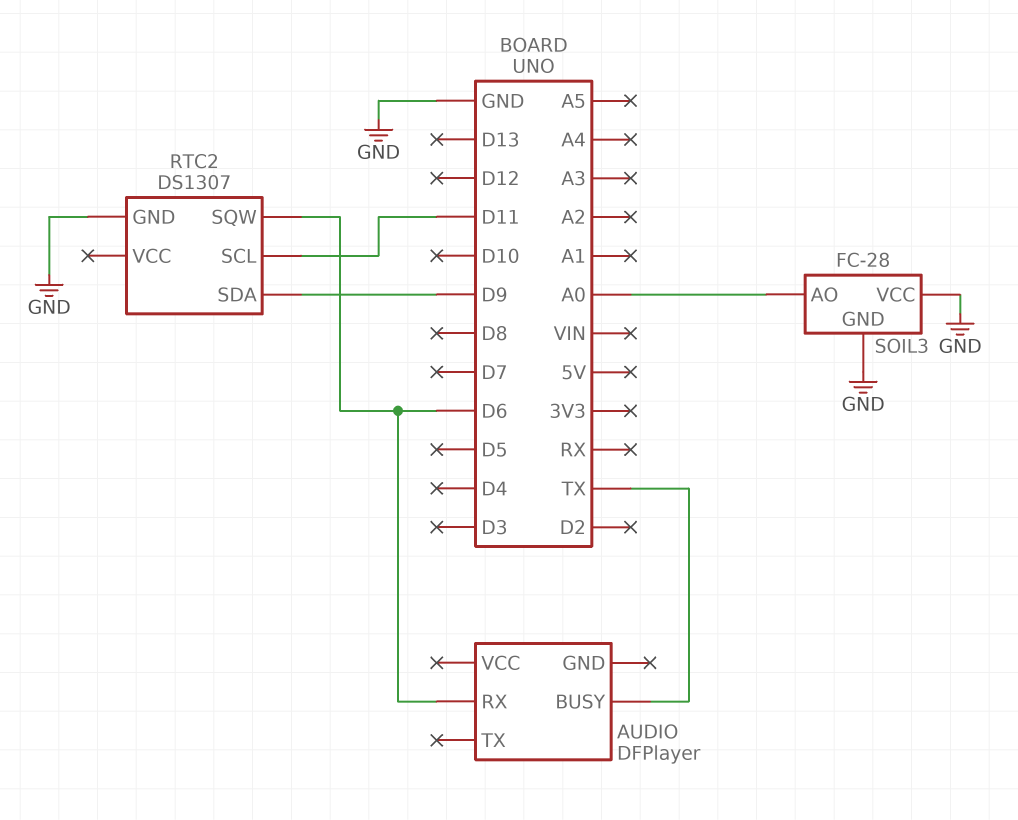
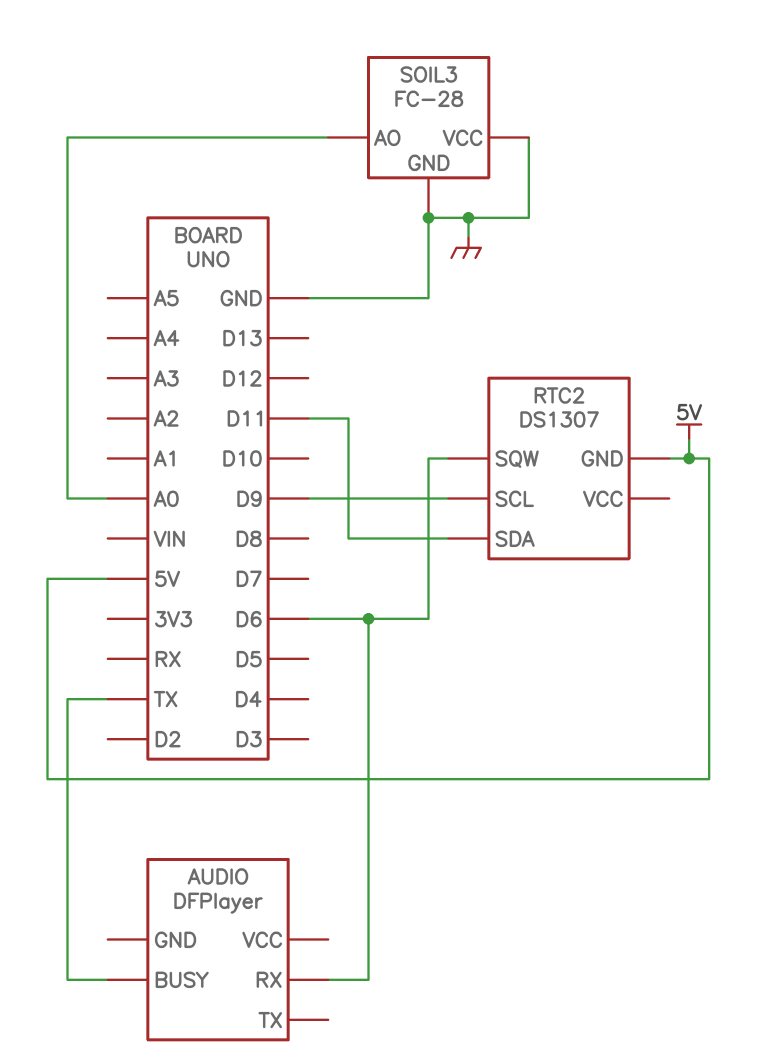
RTC2 pin GND: GND -> 5V
RTC2 pin SCL: D11 -> D9
RTC2 pin SDA: D9 -> D11

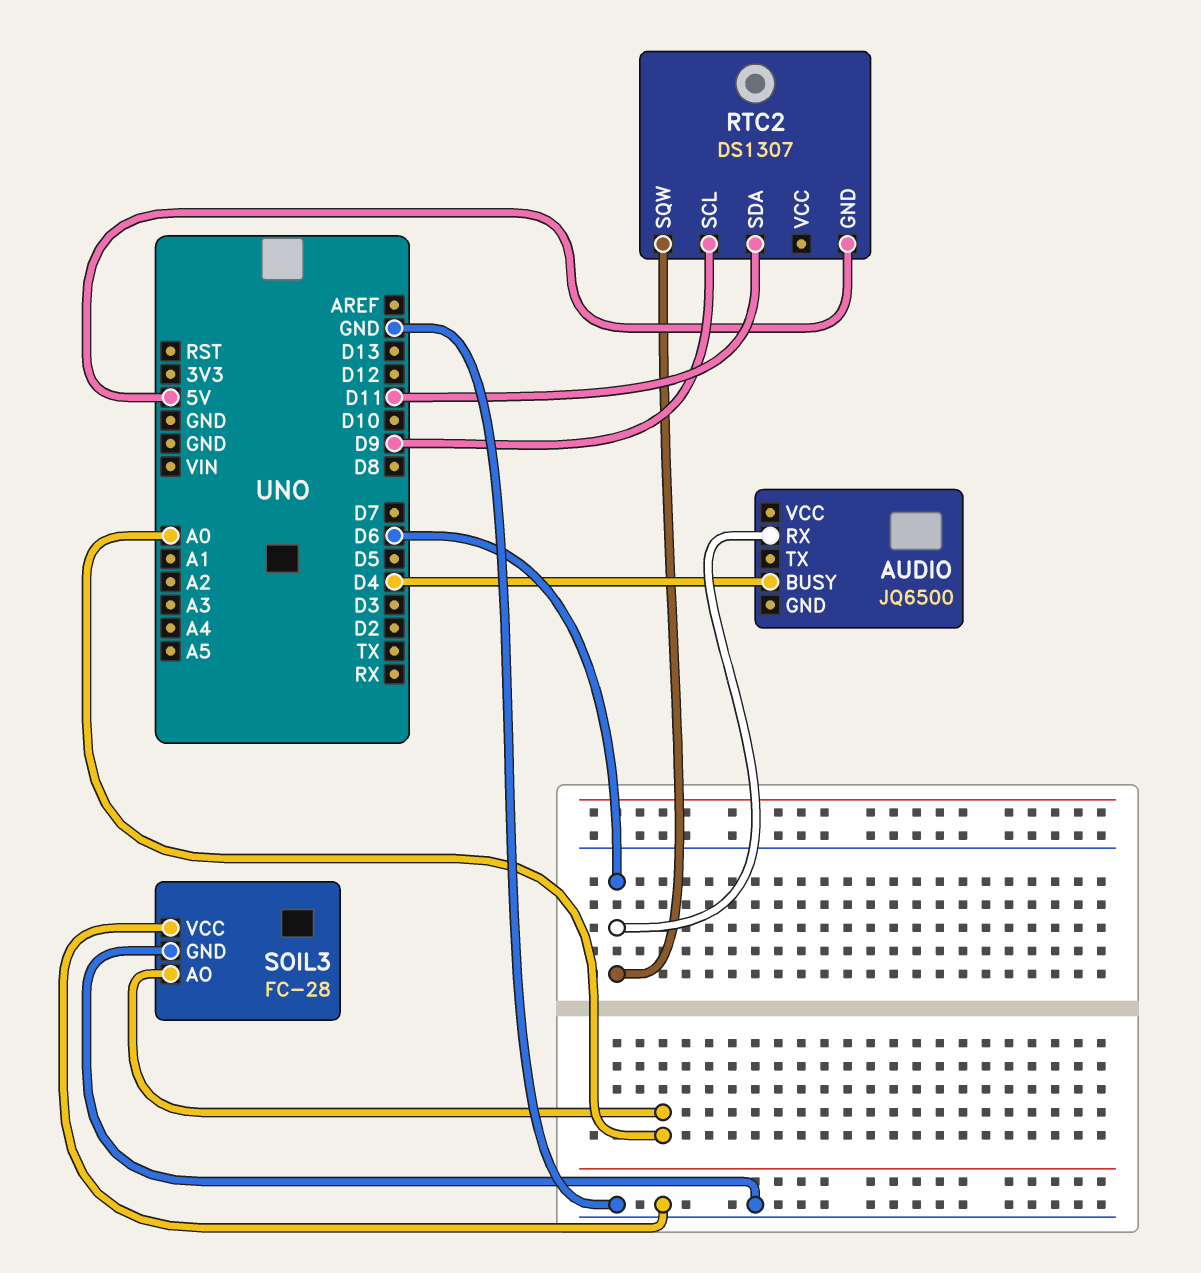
AUDIO: DFPlayer -> JQ6500
AUDIO pin BUSY: TX -> D4

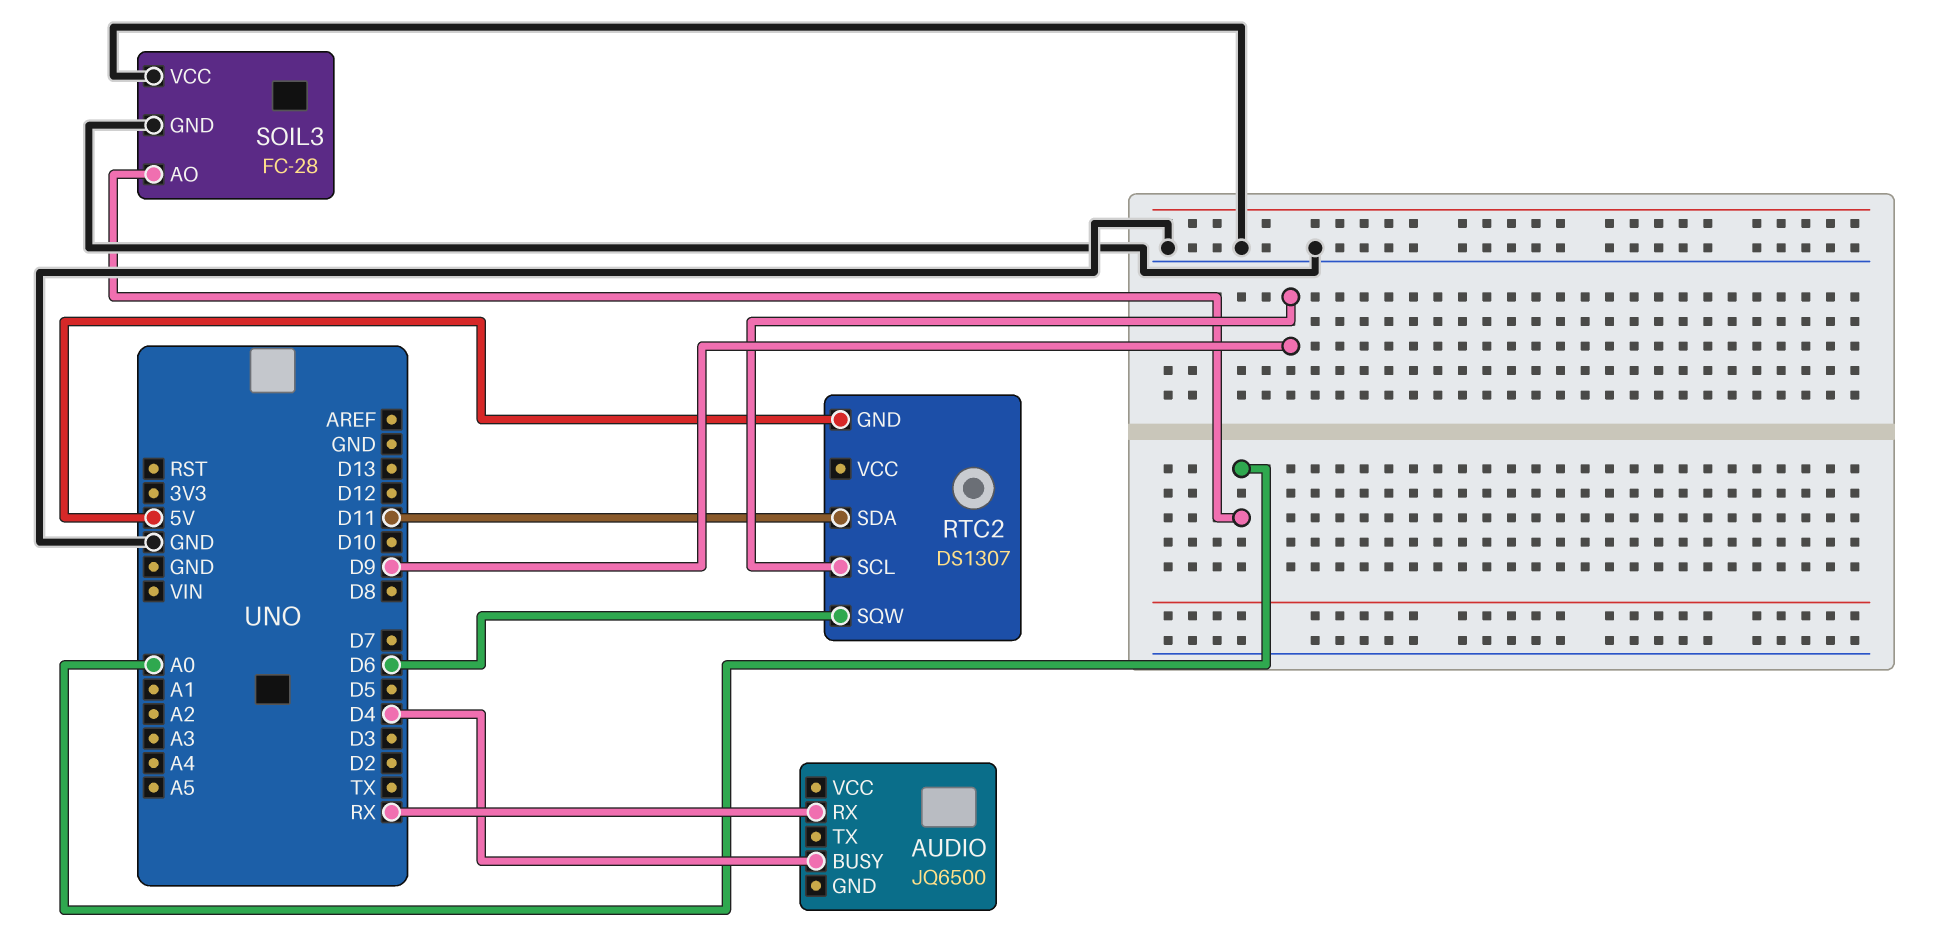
AUDIO pin RX: D6 -> RX

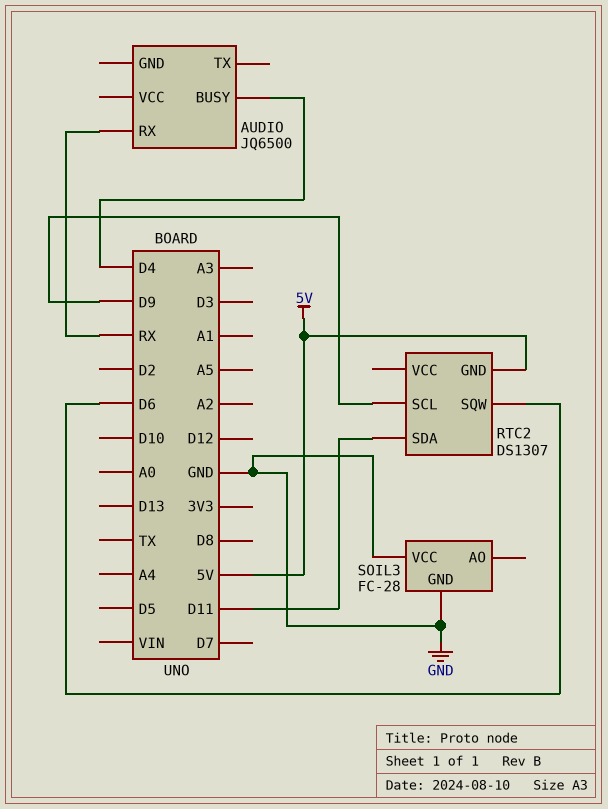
SOIL3 pin AO: A0 -> none

